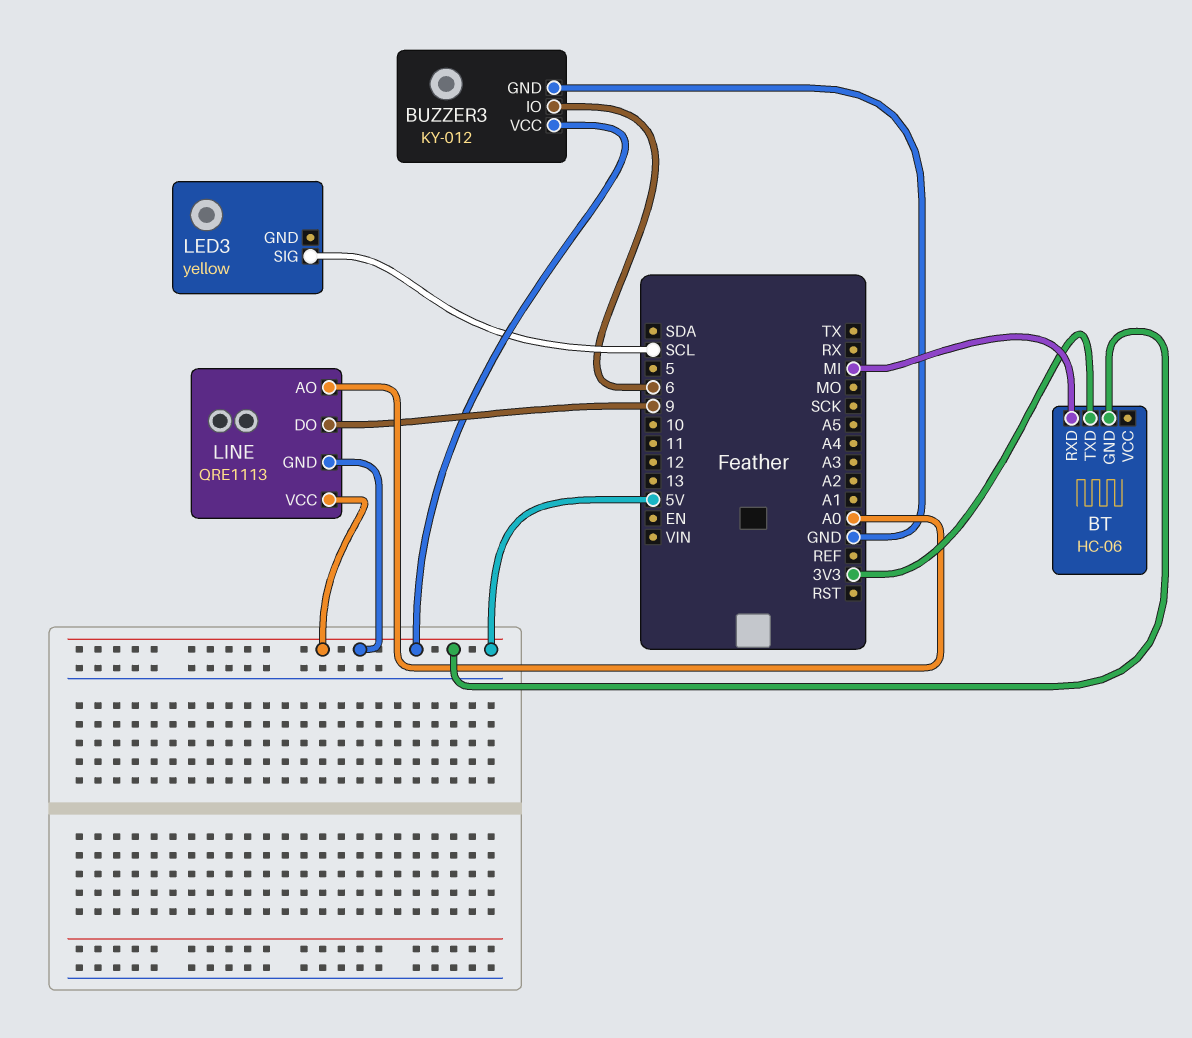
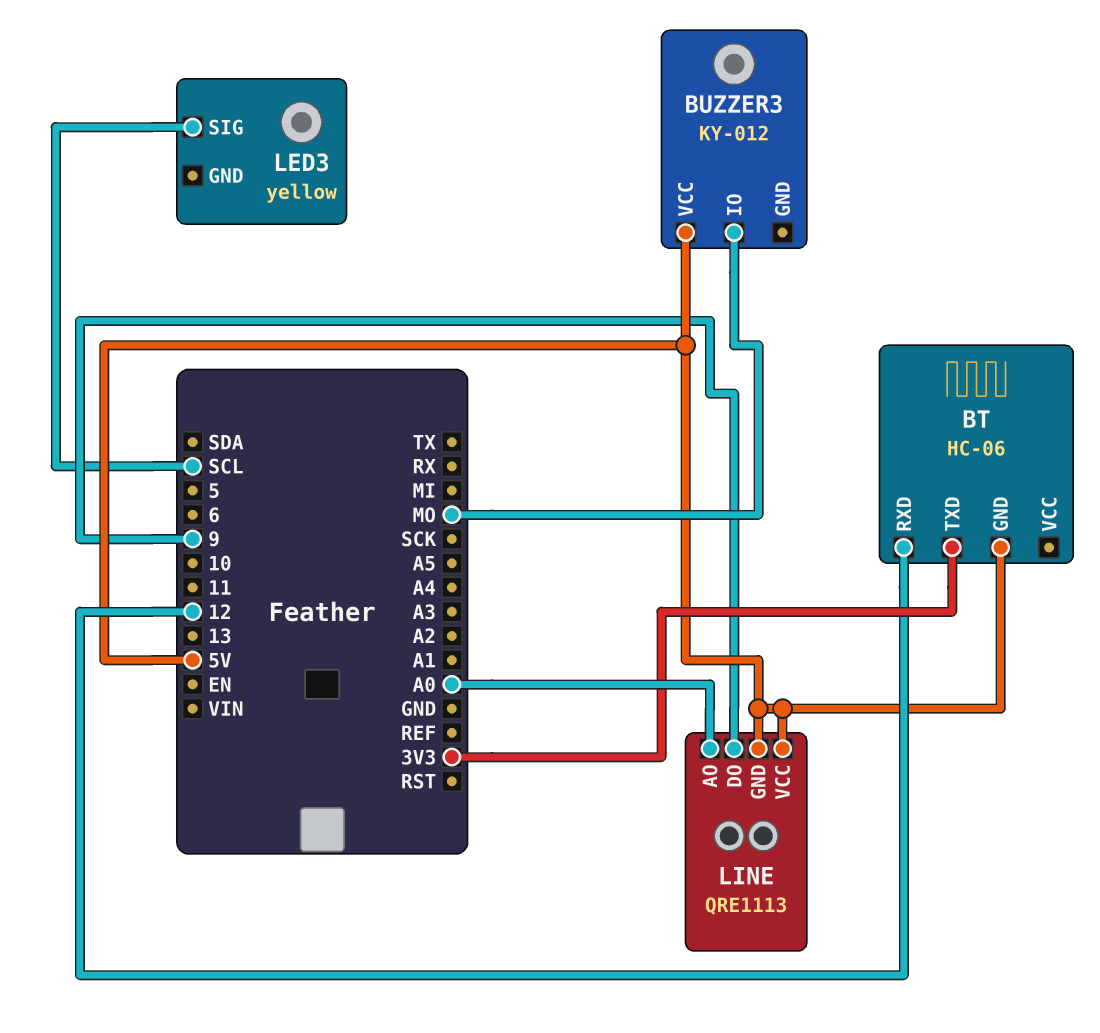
BT pin RXD: MI -> 12
BUZZER3 pin GND: GND -> none
BUZZER3 pin IO: 6 -> MO

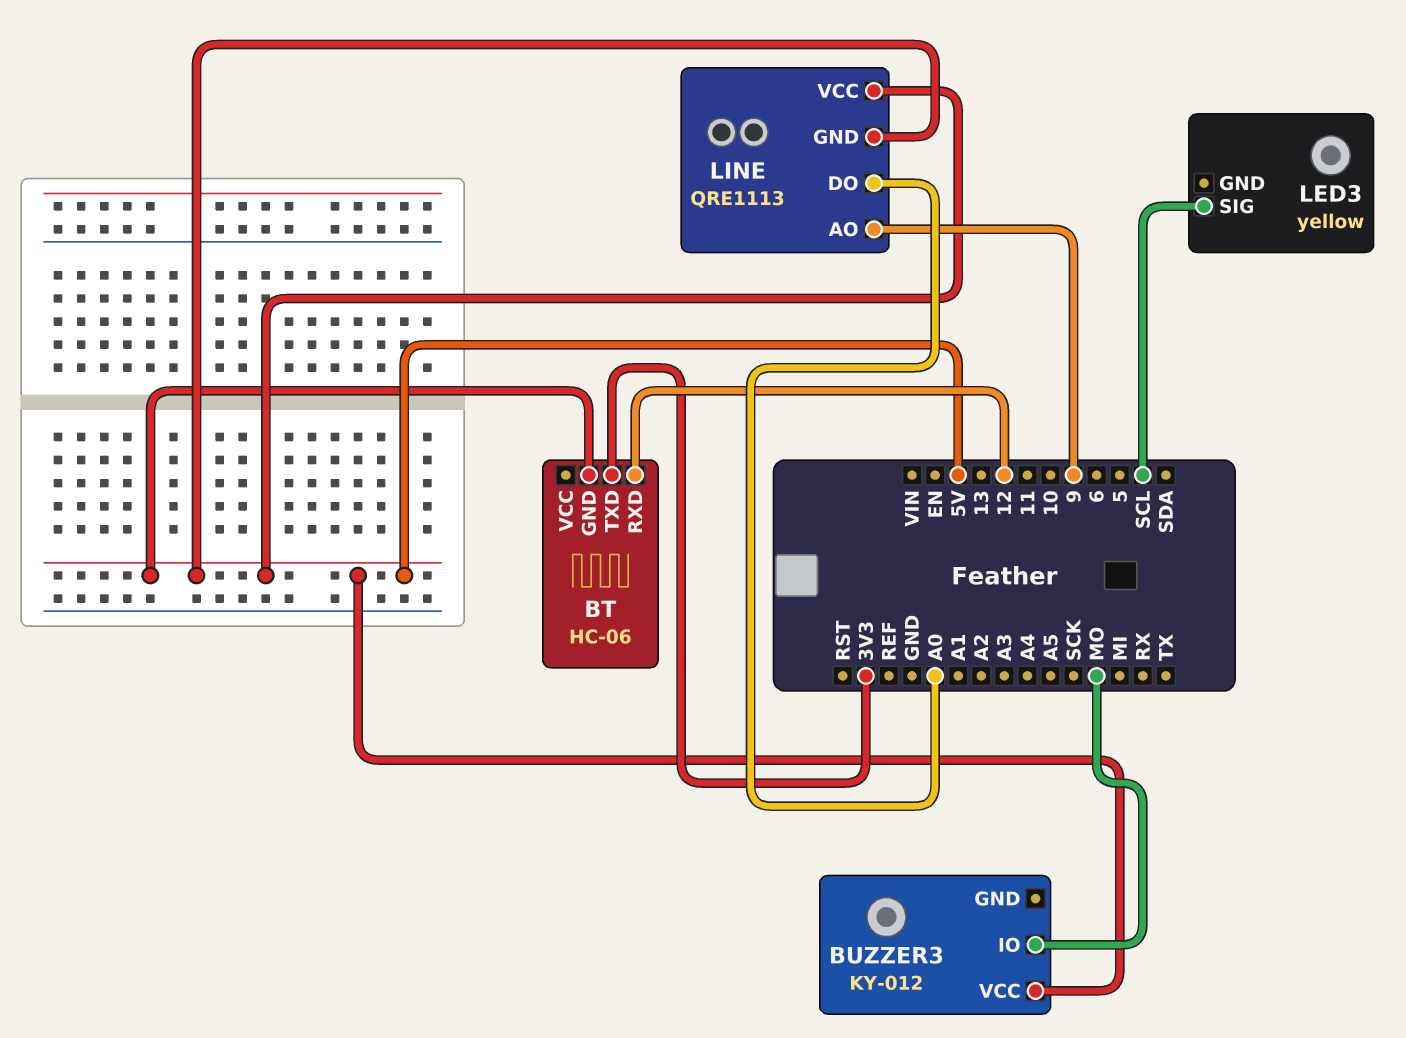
LINE pin AO: A0 -> 9
LINE pin DO: 9 -> A0

